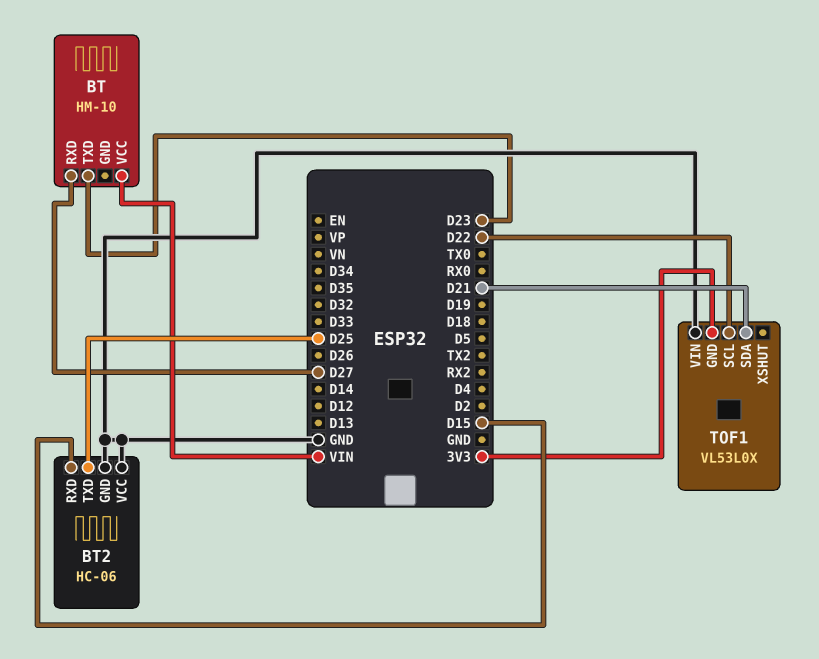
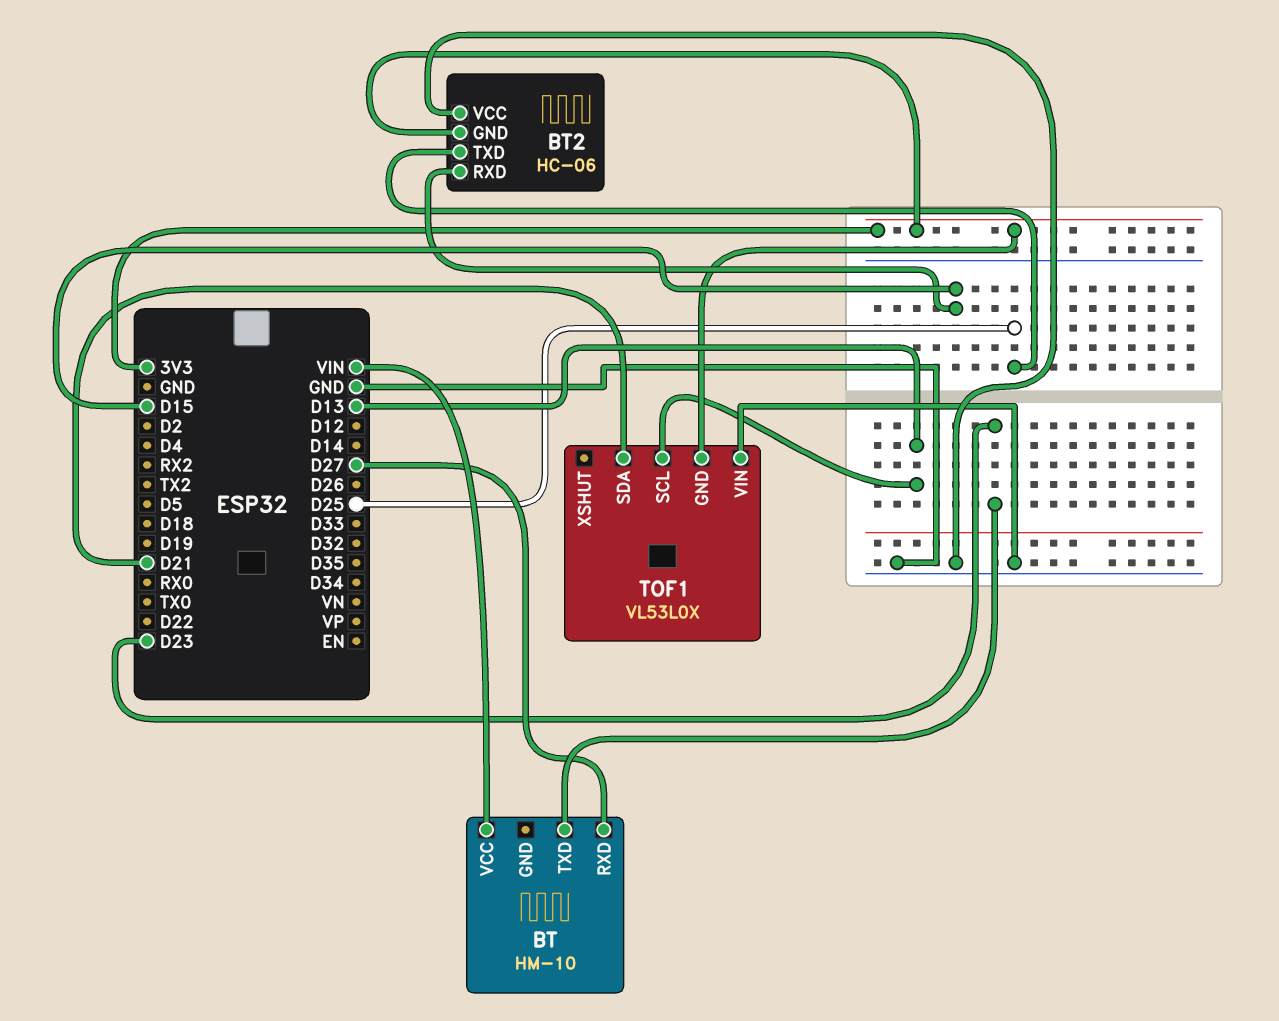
BT2 pin GND: GND -> 3V3
TOF1 pin SCL: D22 -> D13

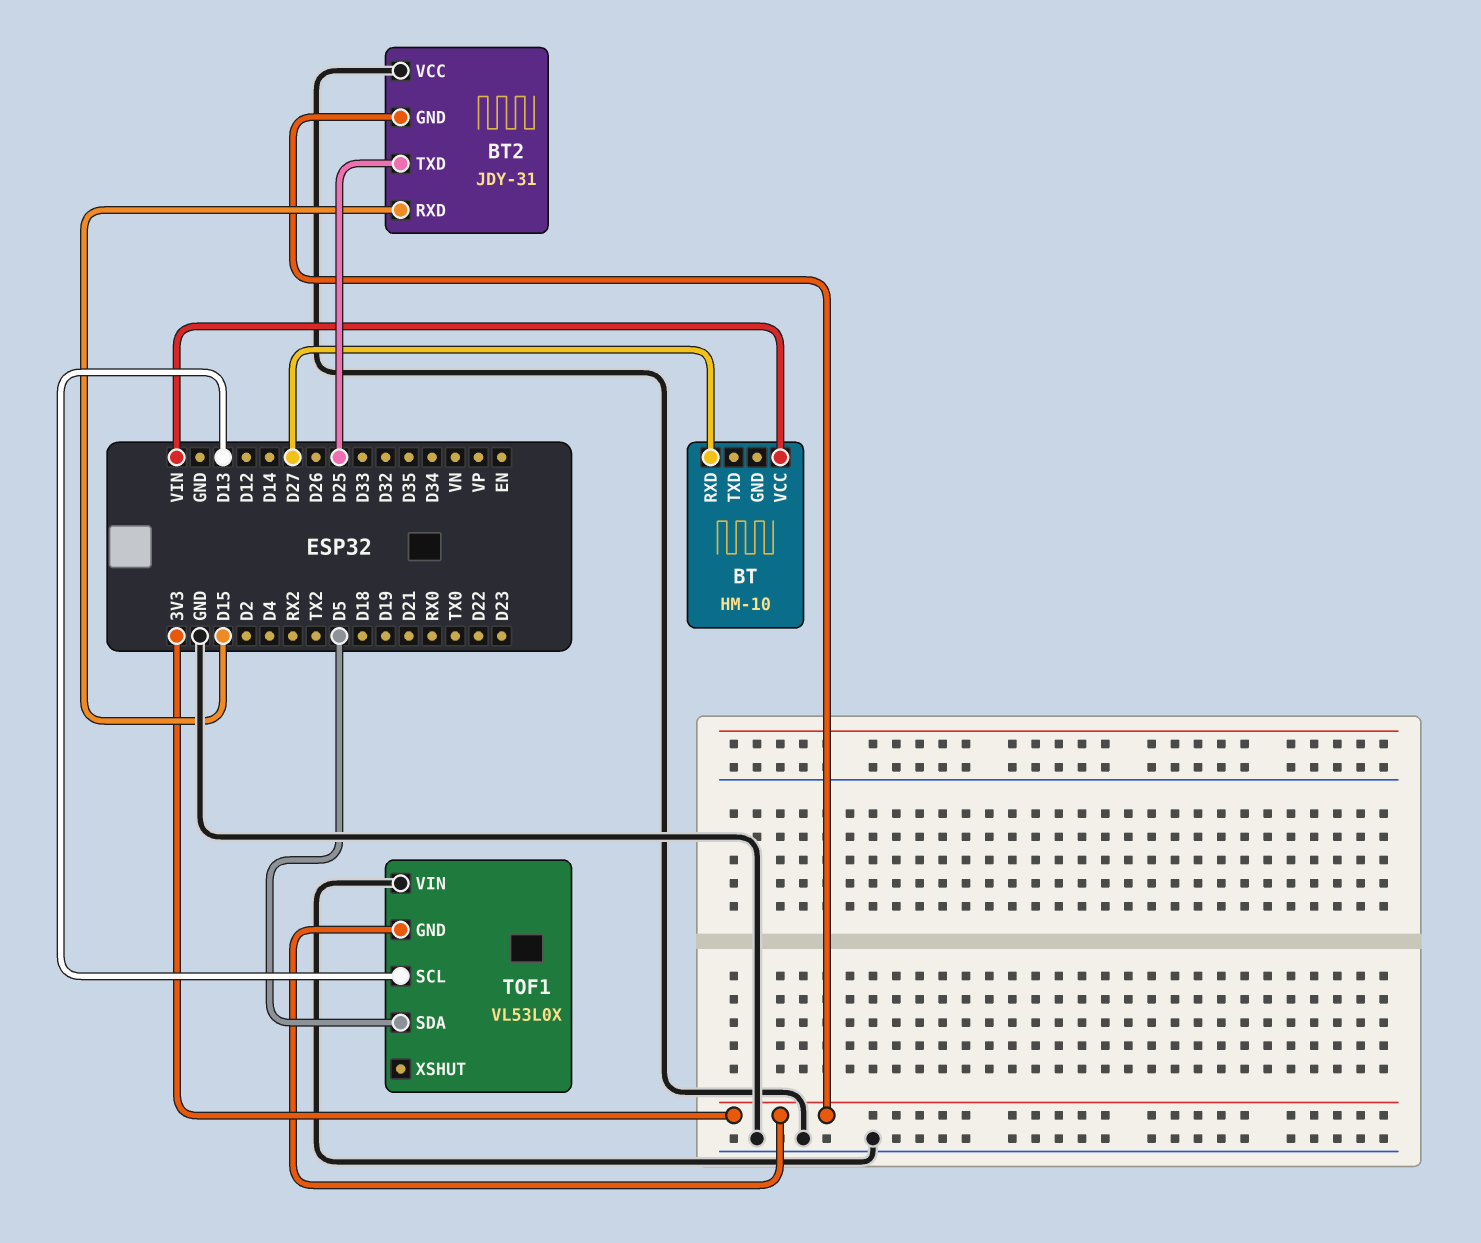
BT pin TXD: D23 -> none
BT2: HC-06 -> JDY-31
TOF1 pin SDA: D21 -> D5

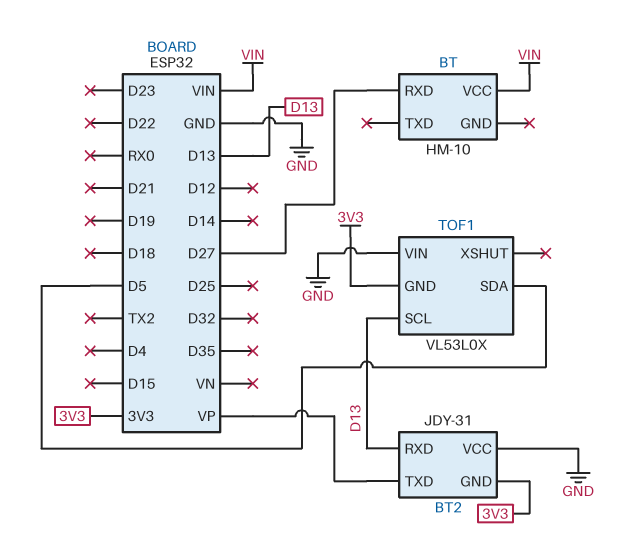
BT2 pin RXD: D15 -> D13
BT2 pin TXD: D25 -> VP

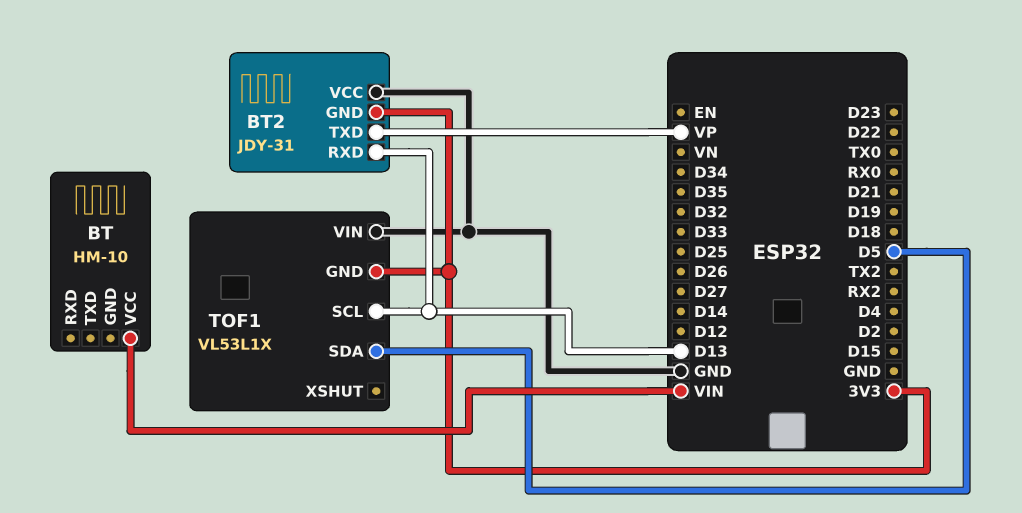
BT pin RXD: D27 -> none
TOF1: VL53L0X -> VL53L1X

